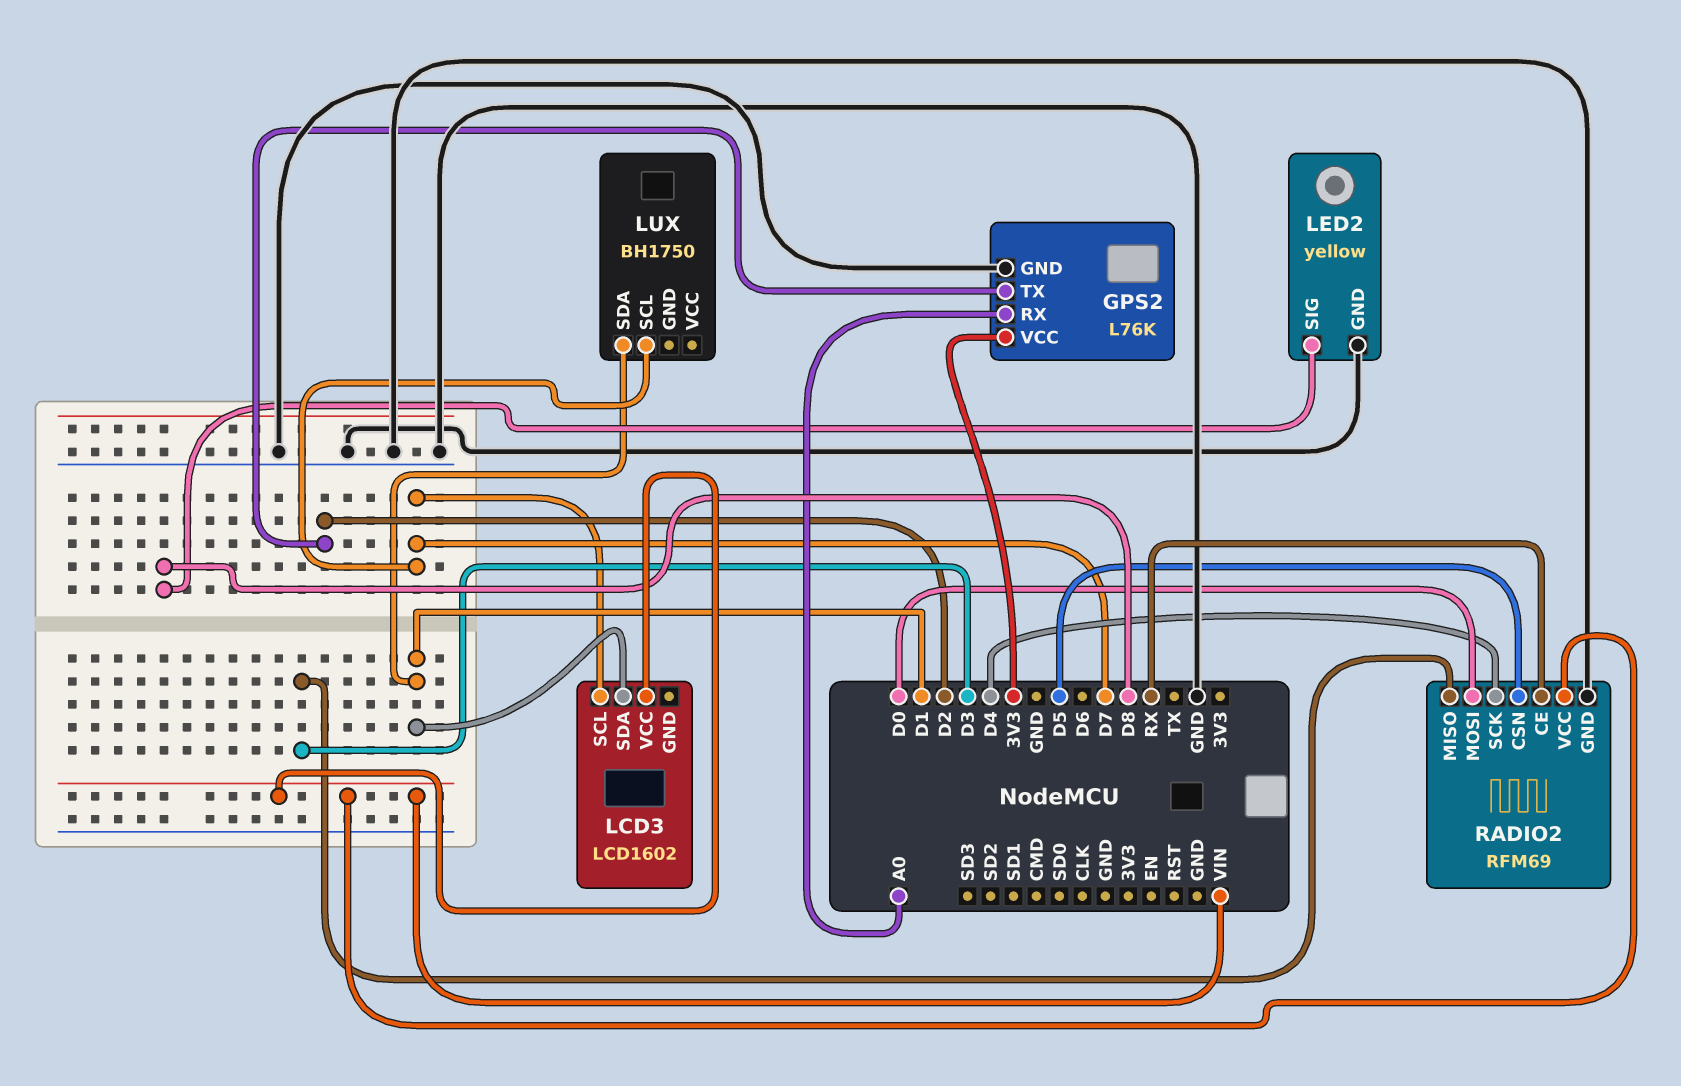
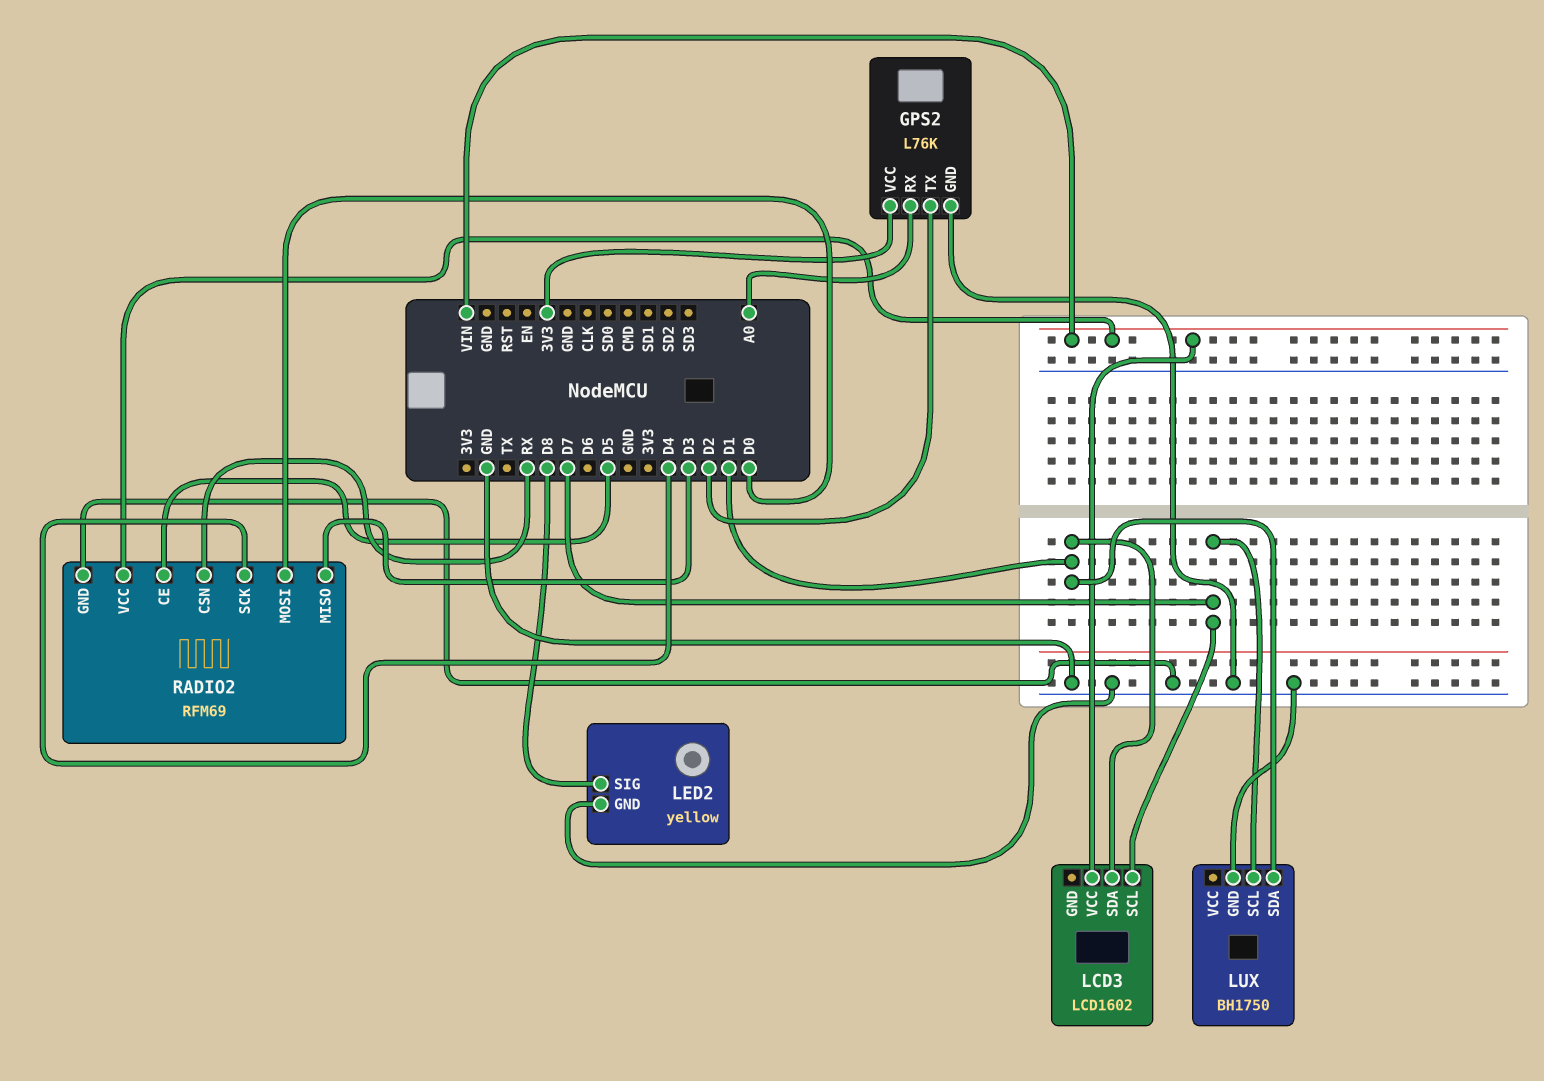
LUX pin GND: none -> GND
RADIO2 pin CE: RX -> D5
RADIO2 pin CSN: D5 -> RX

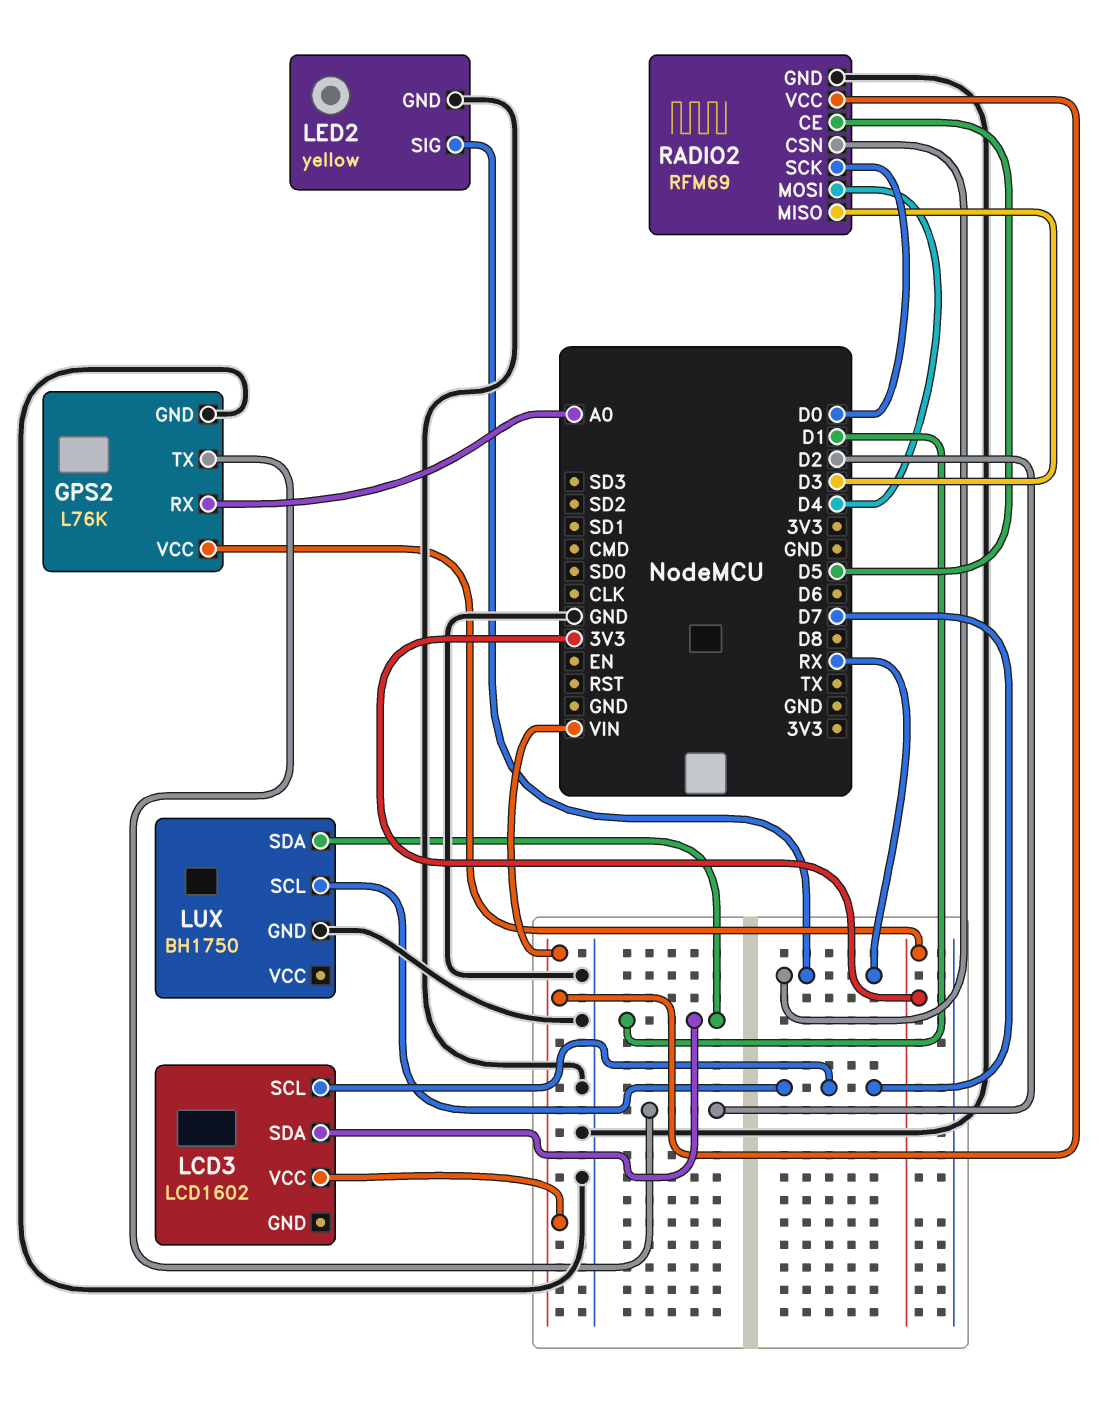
LED2 pin SIG: D8 -> RX
RADIO2 pin MOSI: D0 -> D4
RADIO2 pin SCK: D4 -> D0

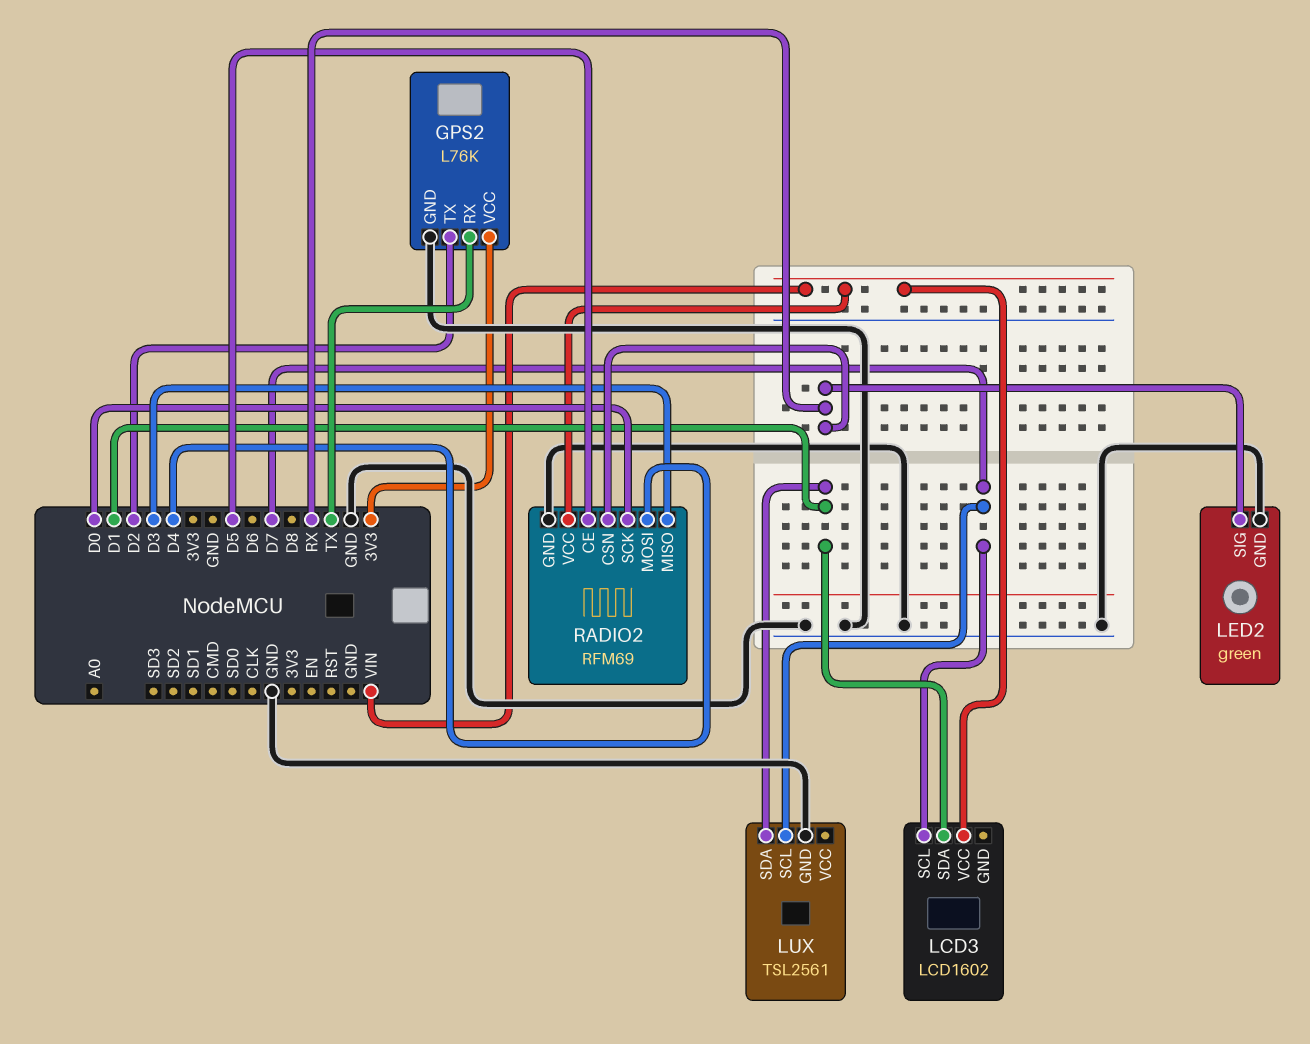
GPS2 pin RX: A0 -> TX
LED2: yellow -> green
LUX: BH1750 -> TSL2561

